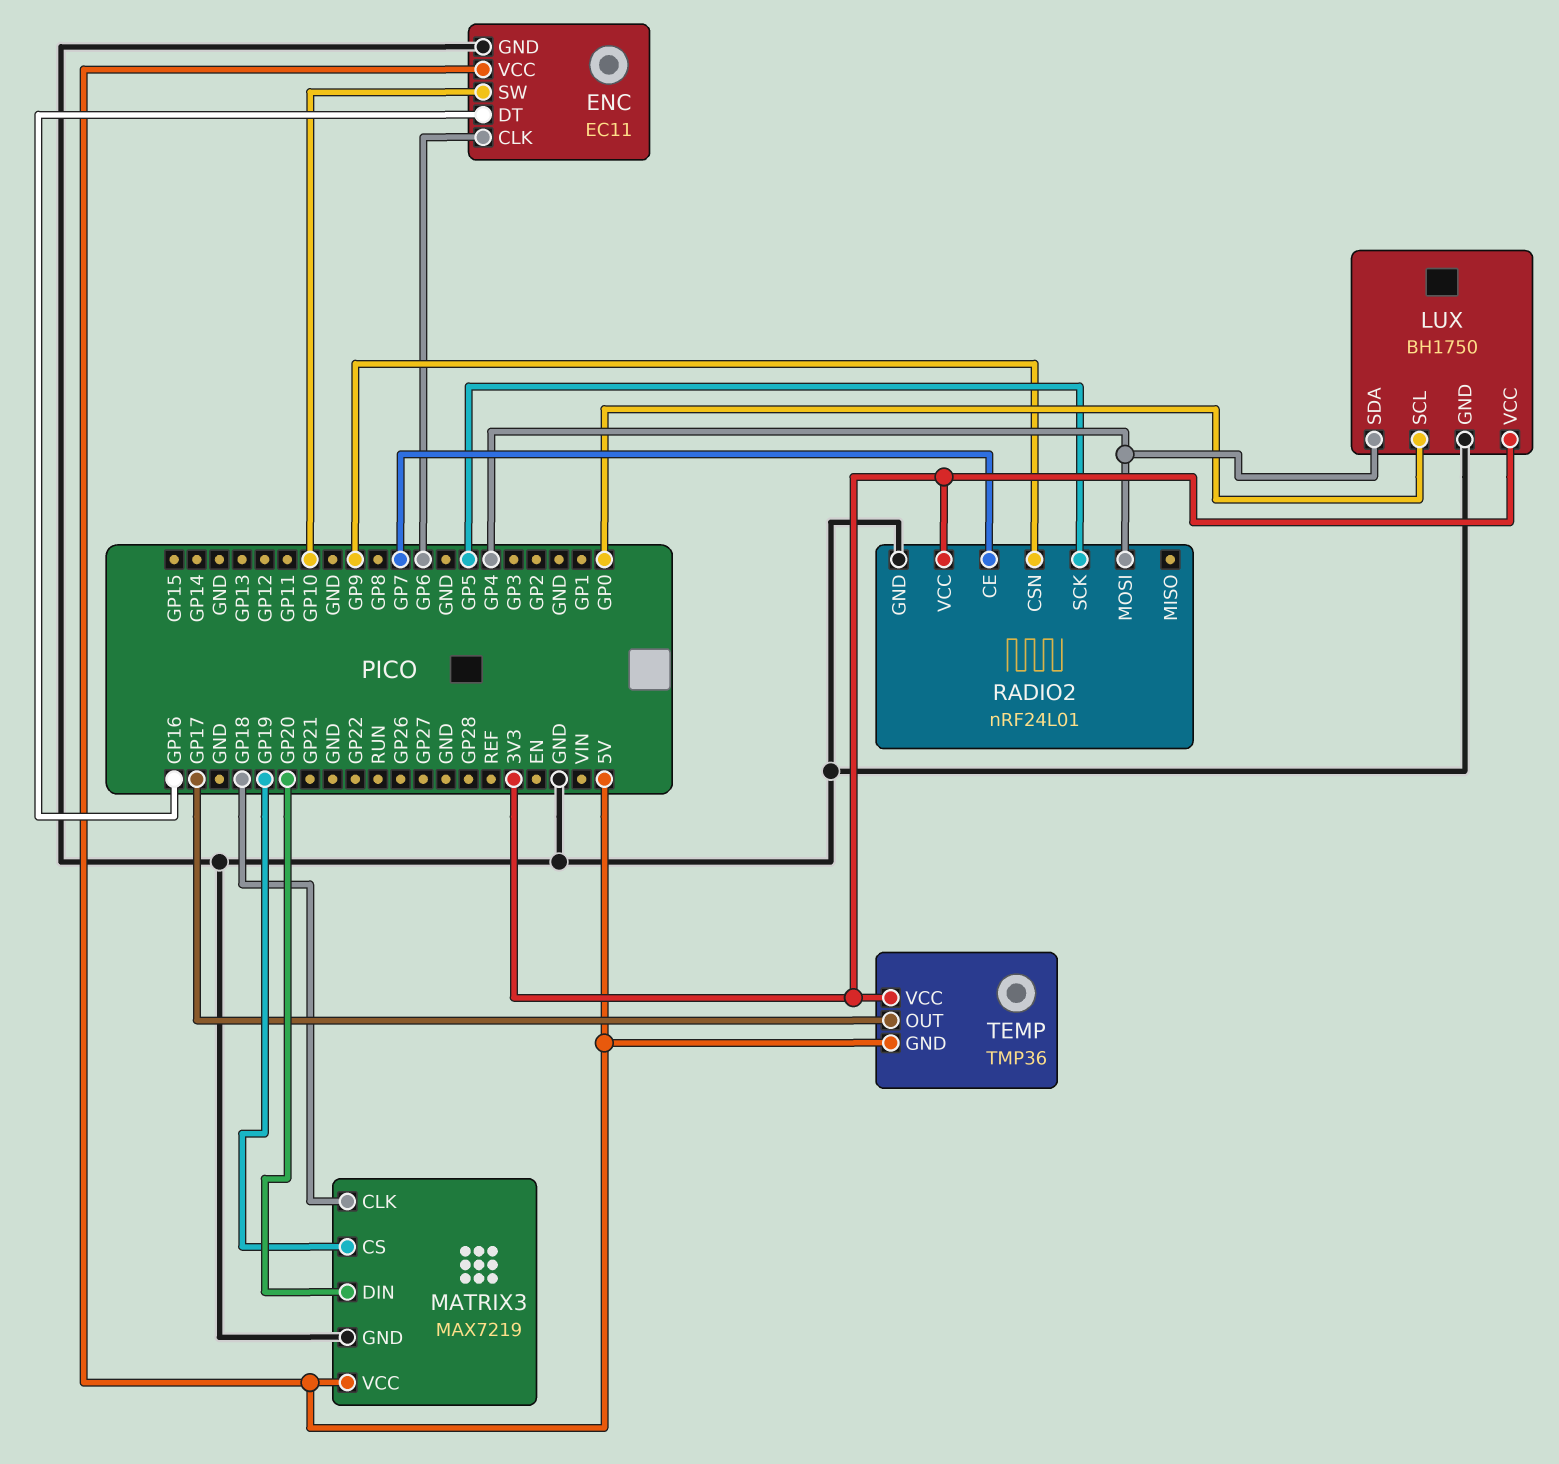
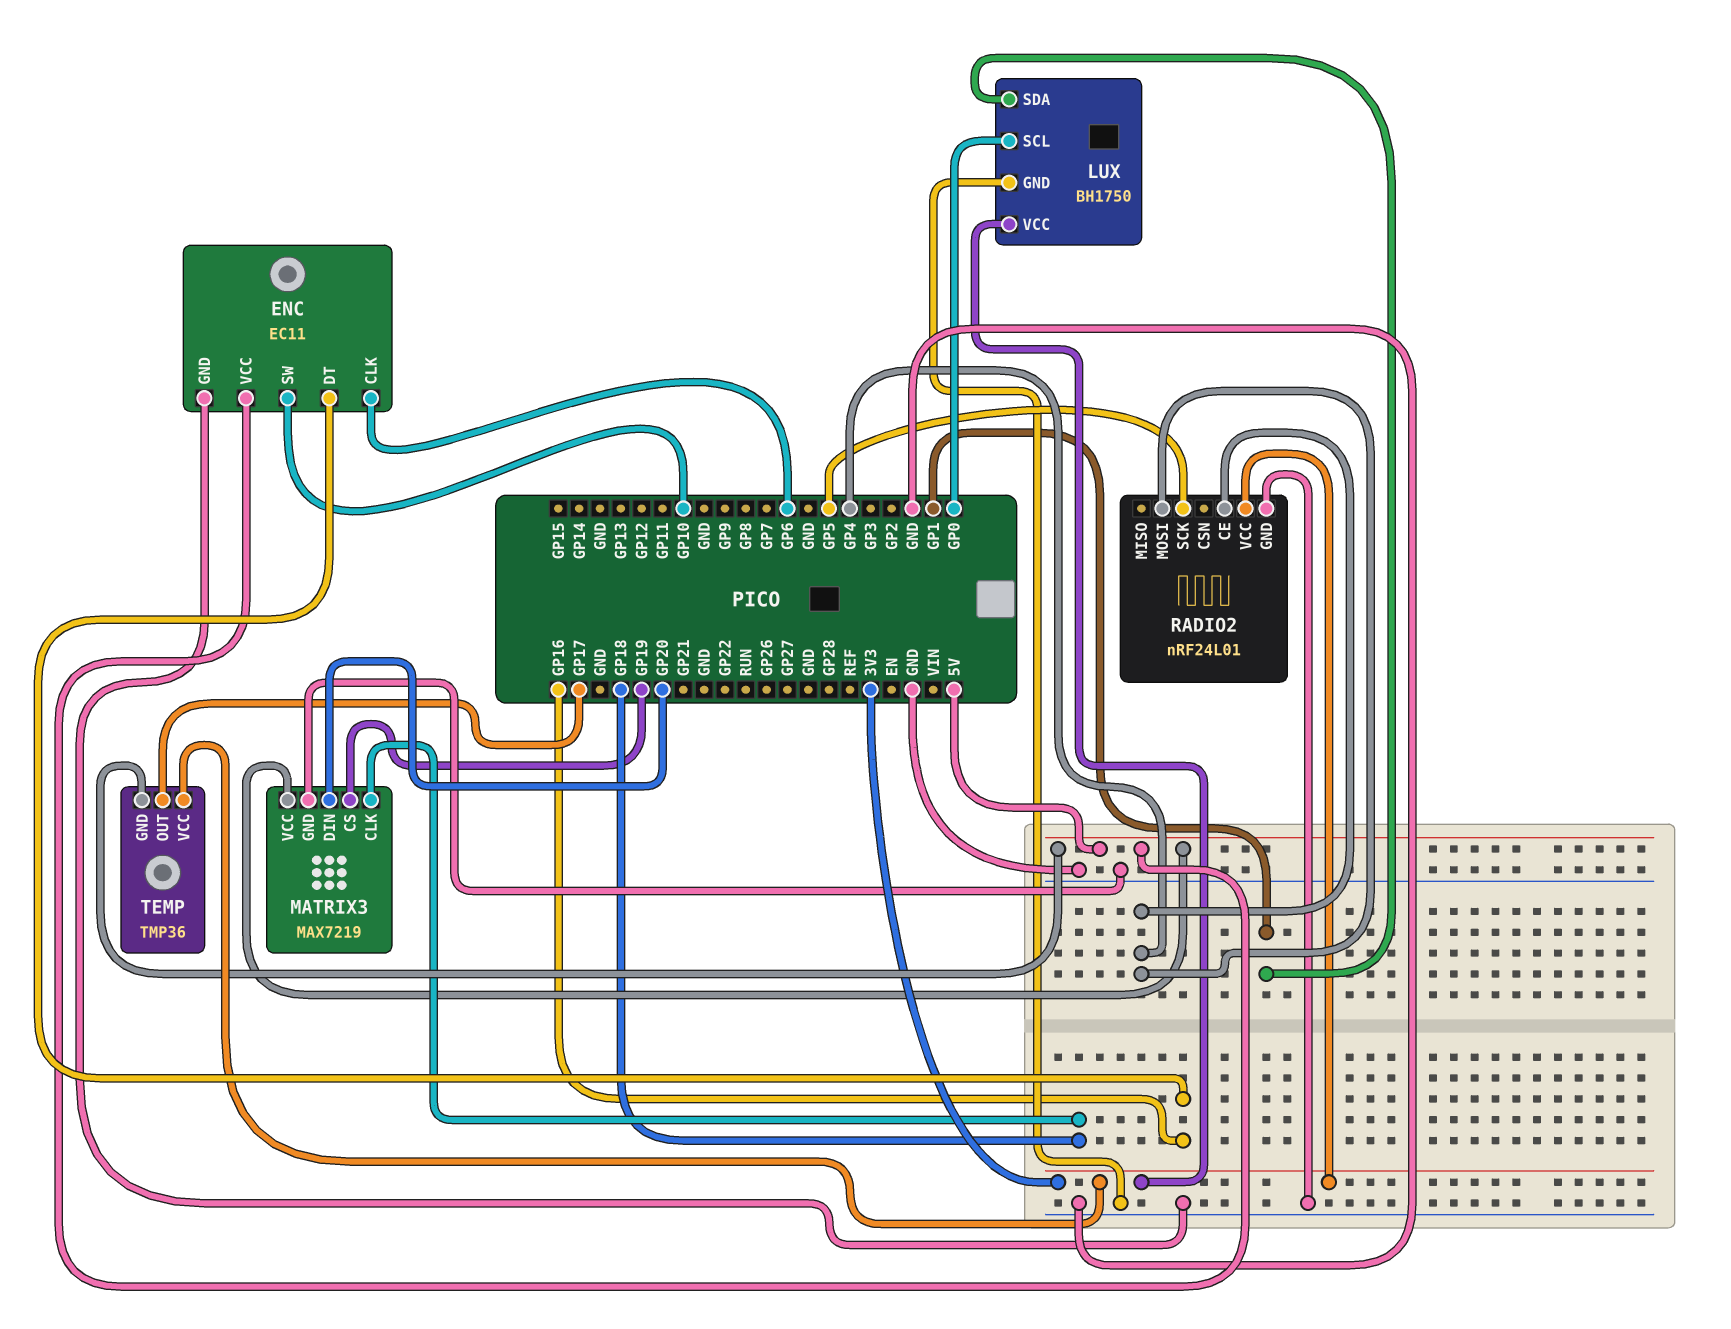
LUX pin SDA: GP4 -> GP1
RADIO2 pin CE: GP7 -> GP4
RADIO2 pin CSN: GP9 -> none

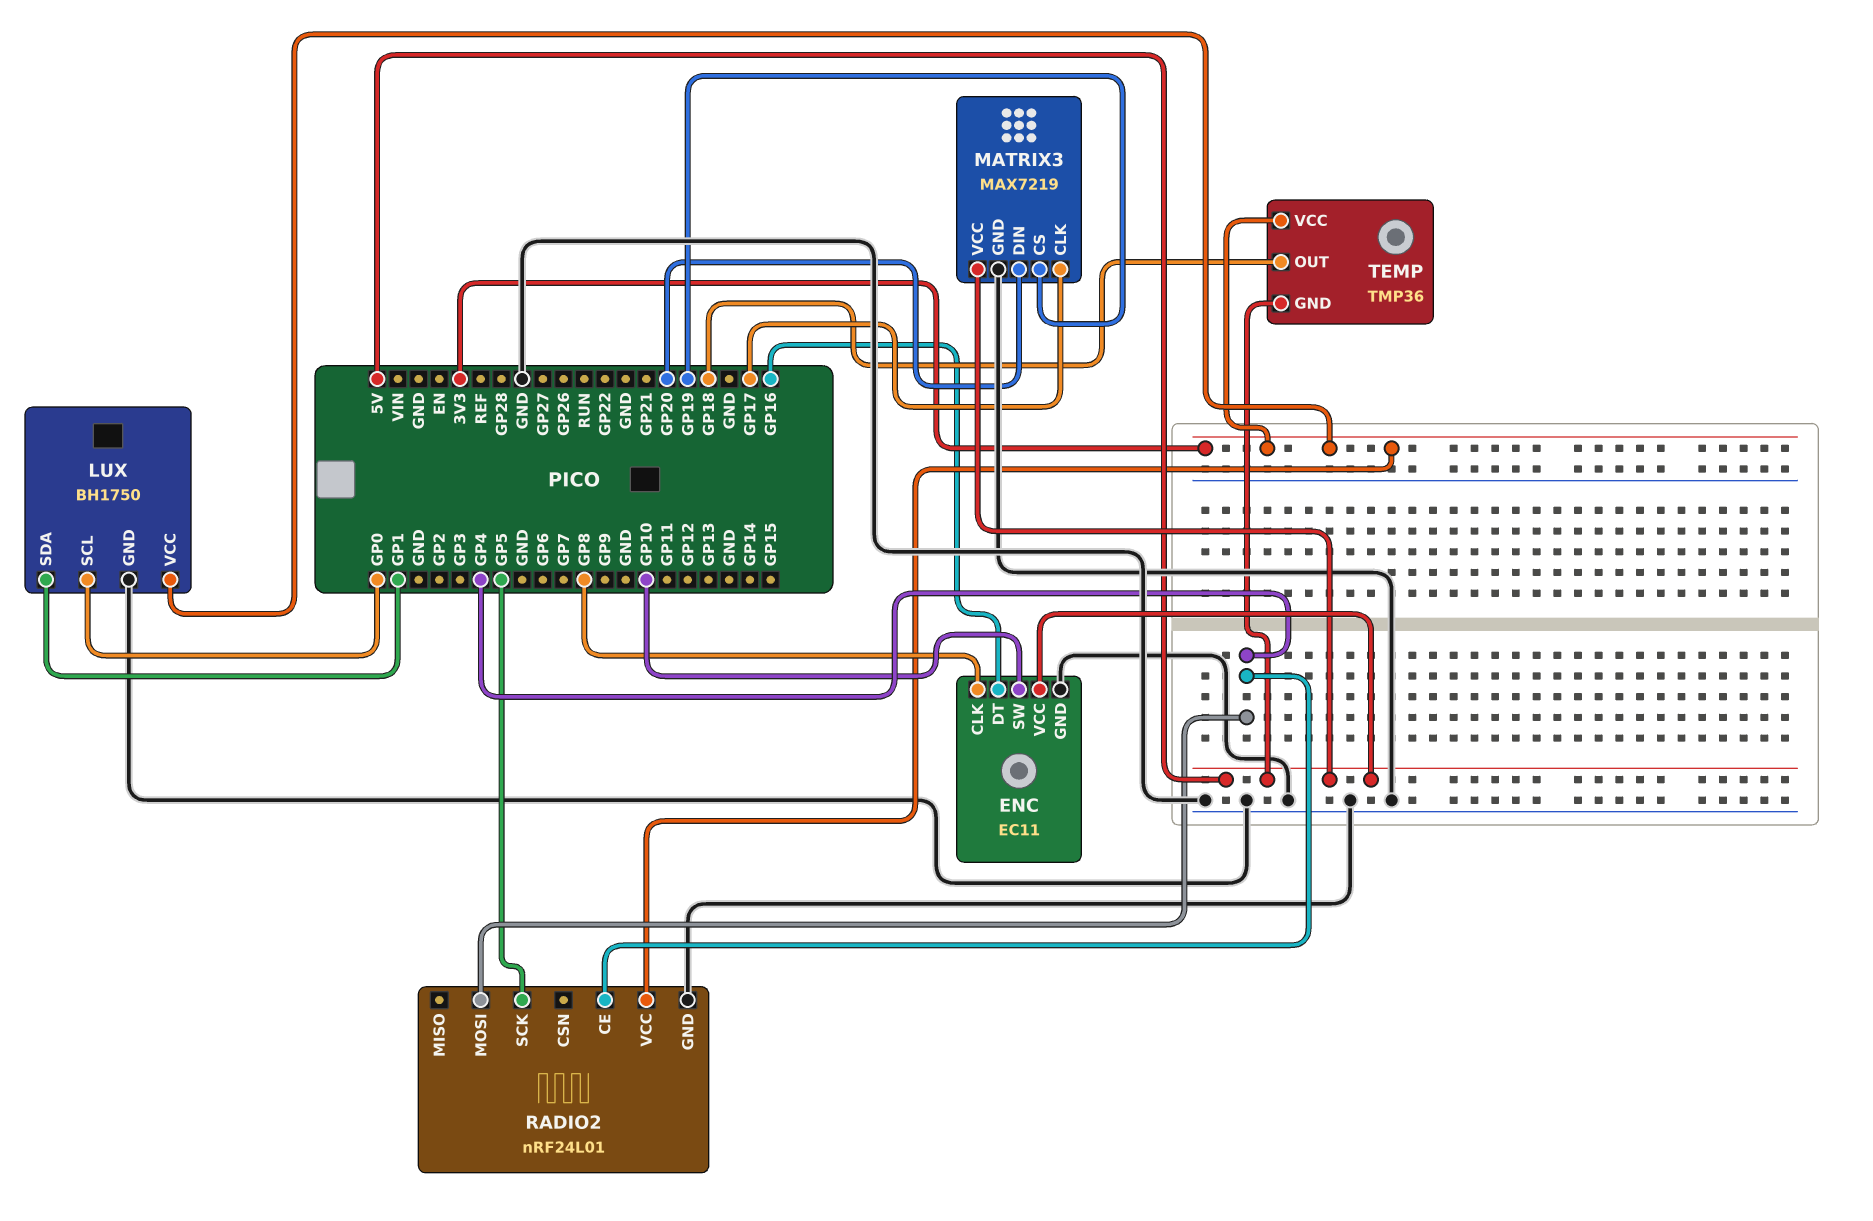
ENC pin CLK: GP6 -> GP8
MATRIX3 pin CLK: GP18 -> GP17
TEMP pin OUT: GP17 -> GP18

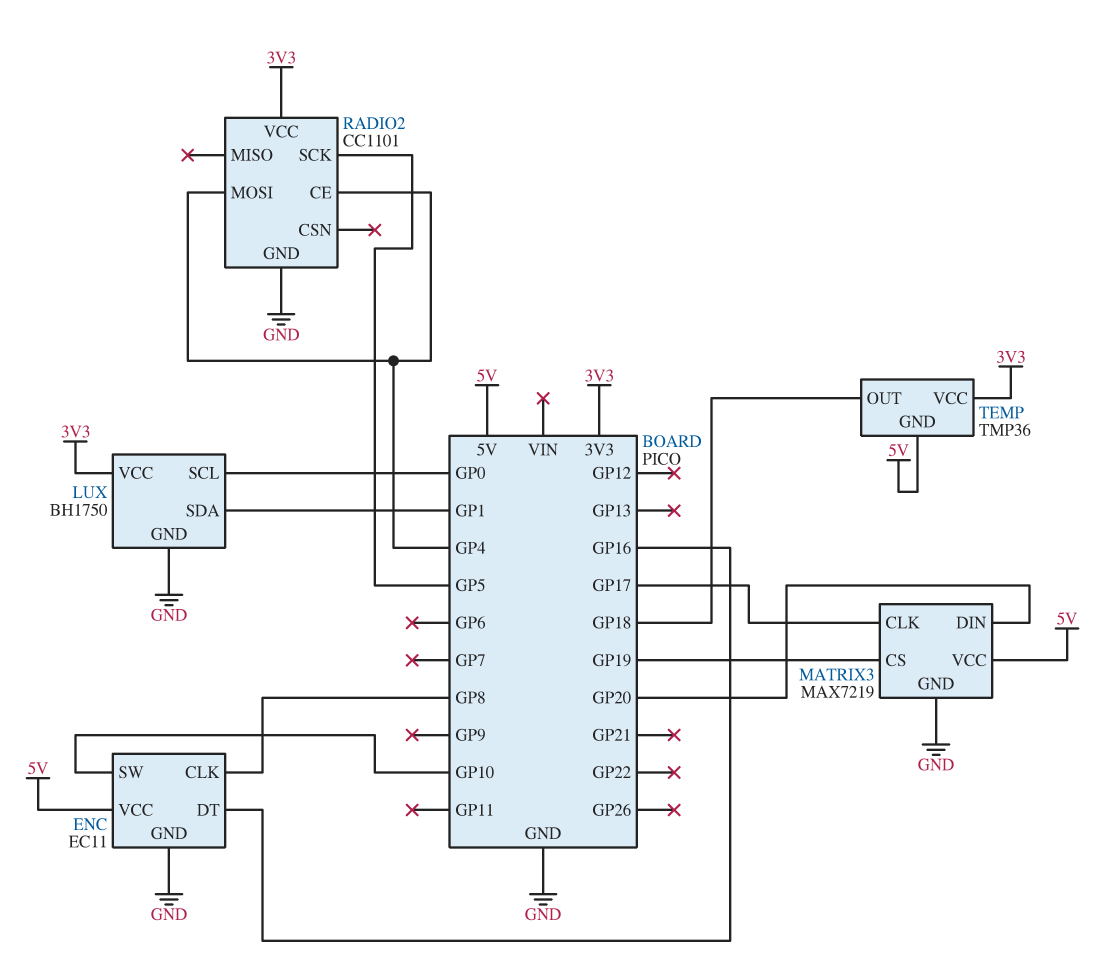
RADIO2: nRF24L01 -> CC1101

